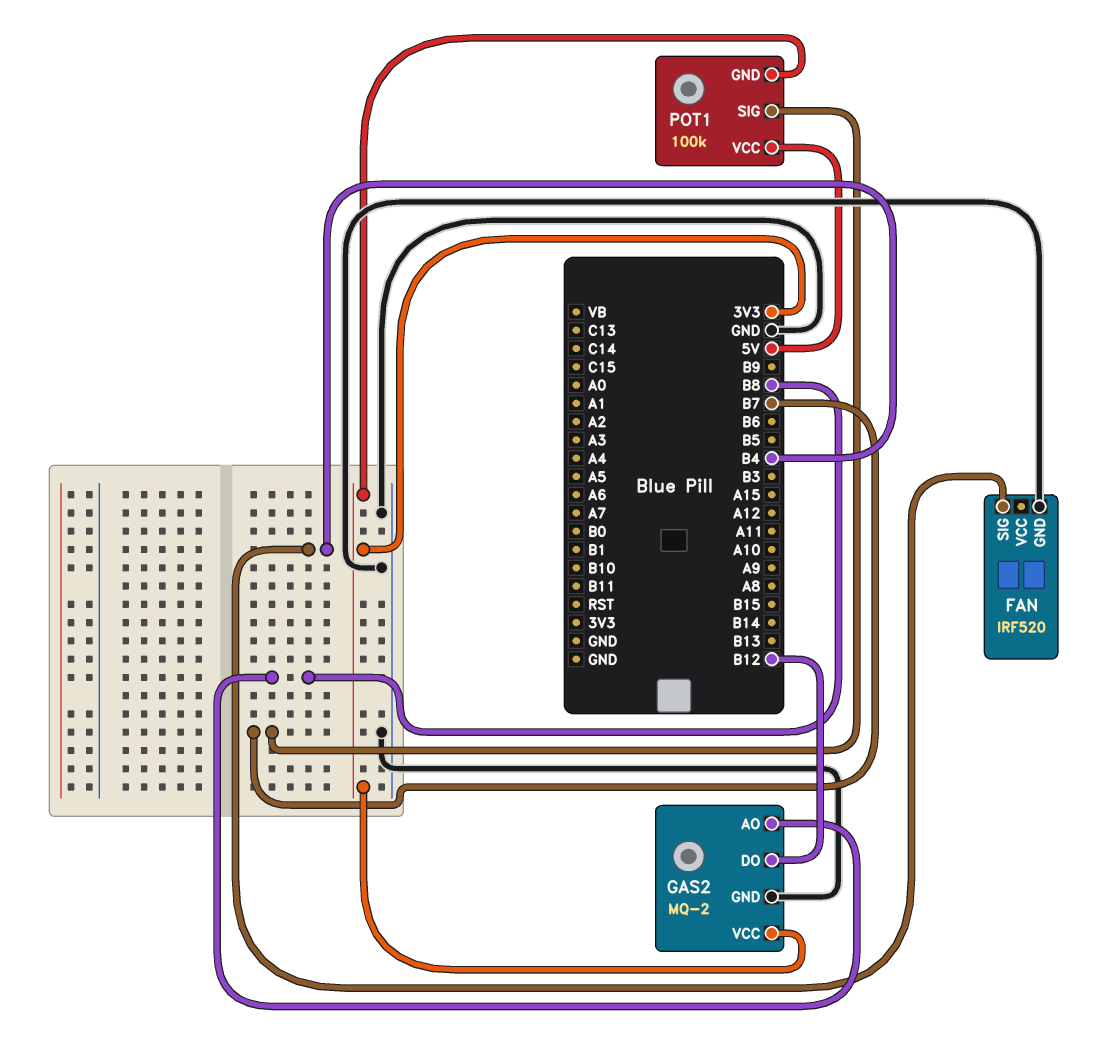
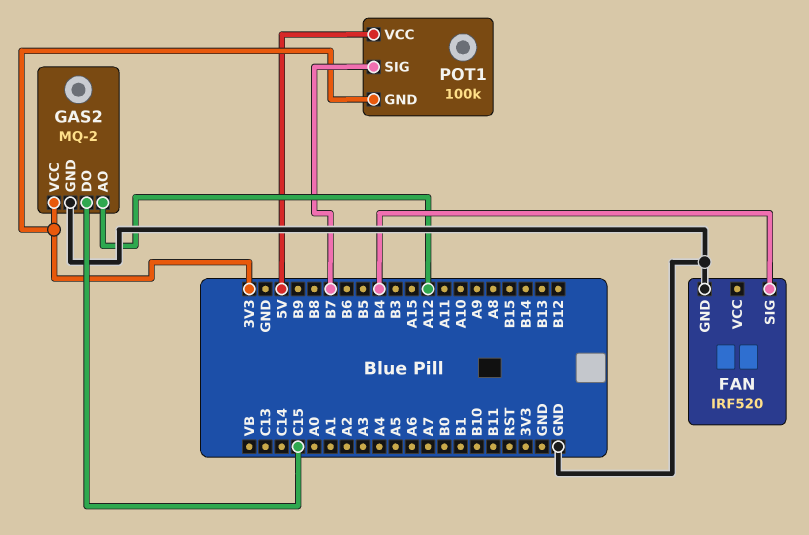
GAS2 pin AO: B8 -> A12
GAS2 pin DO: B12 -> C15

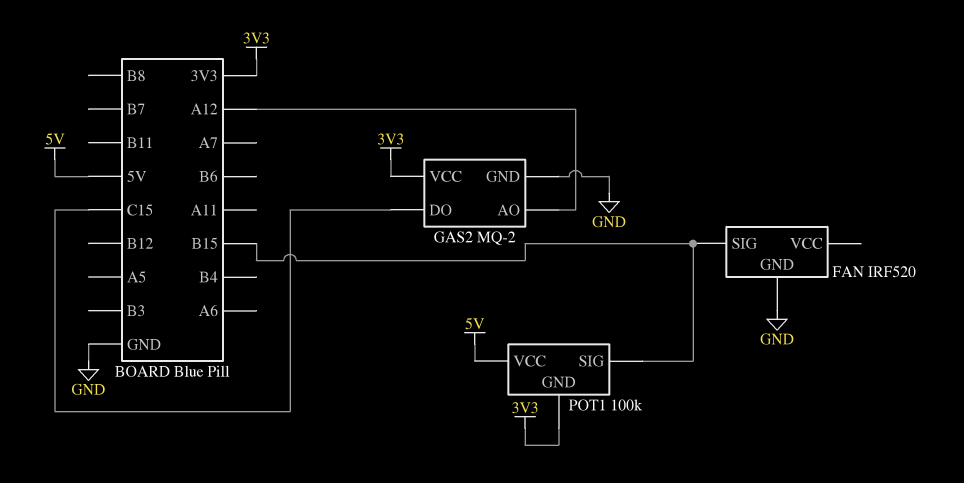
FAN pin SIG: B4 -> B15
POT1 pin SIG: B7 -> B15

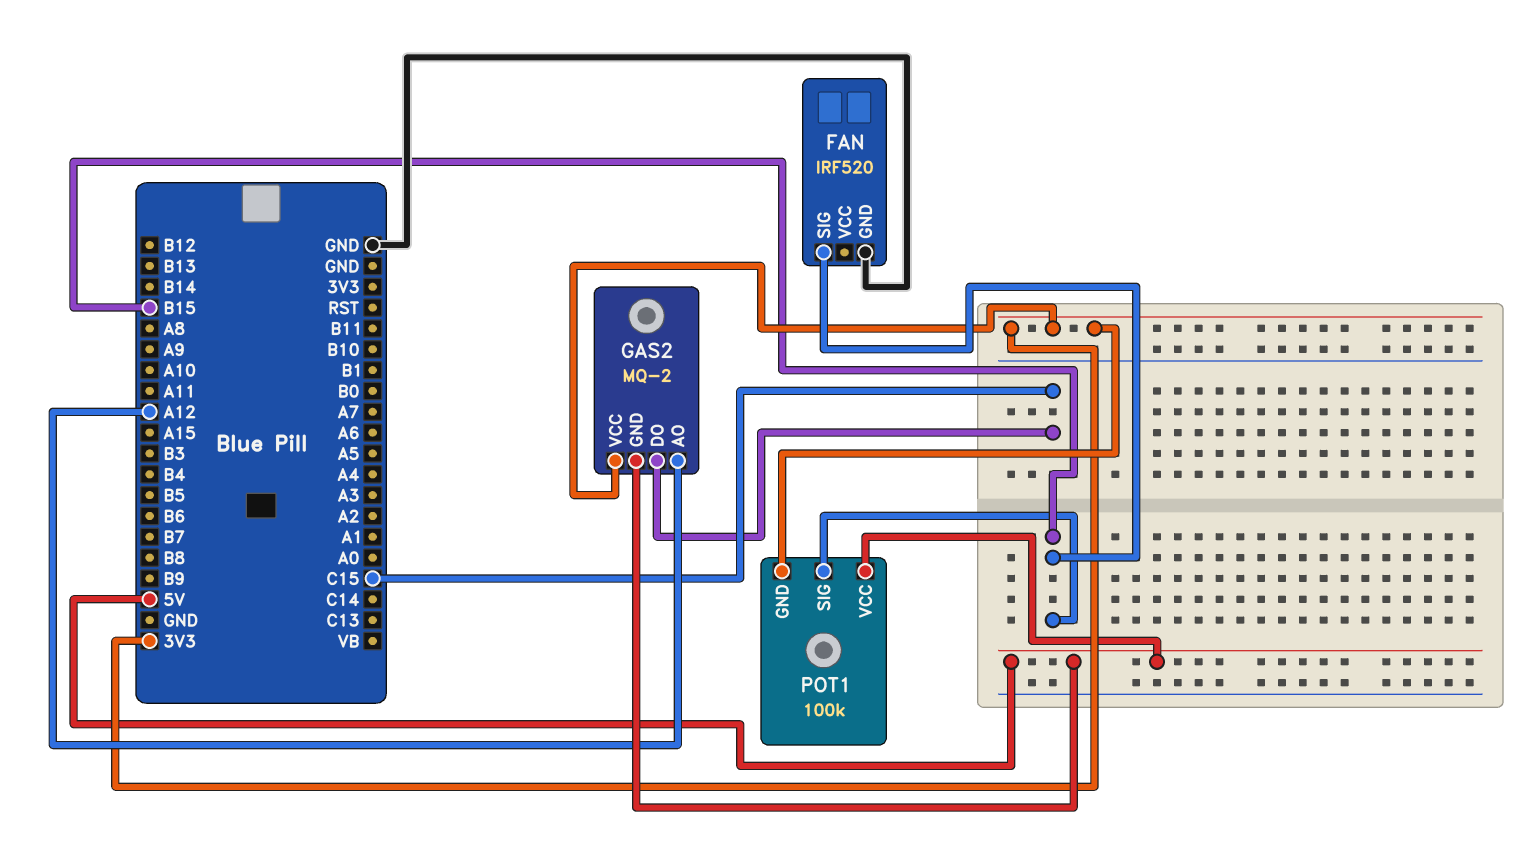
GAS2 pin GND: GND -> 5V

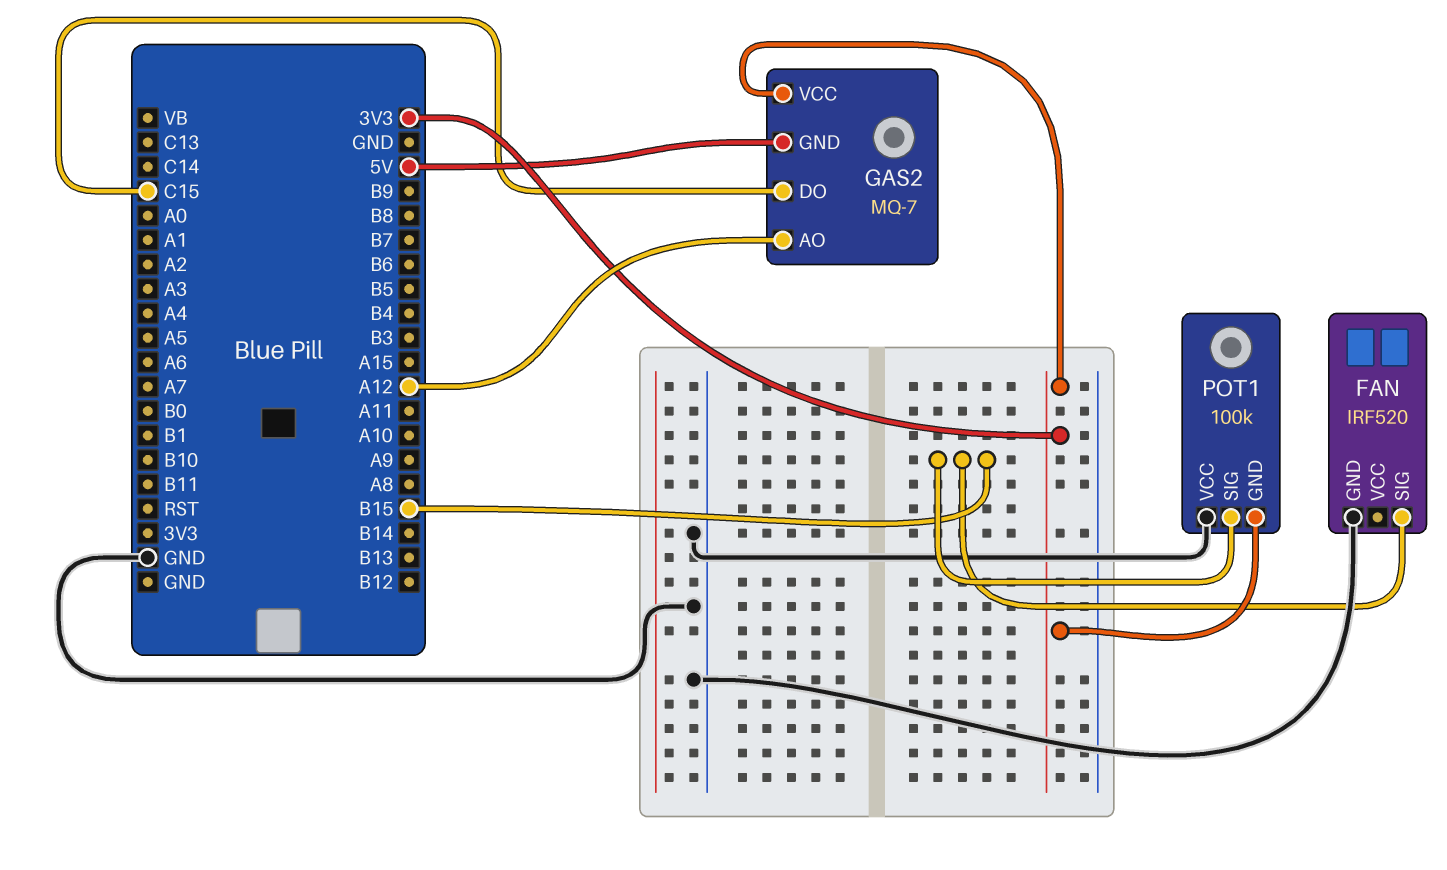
GAS2: MQ-2 -> MQ-7
POT1 pin VCC: 5V -> GND

